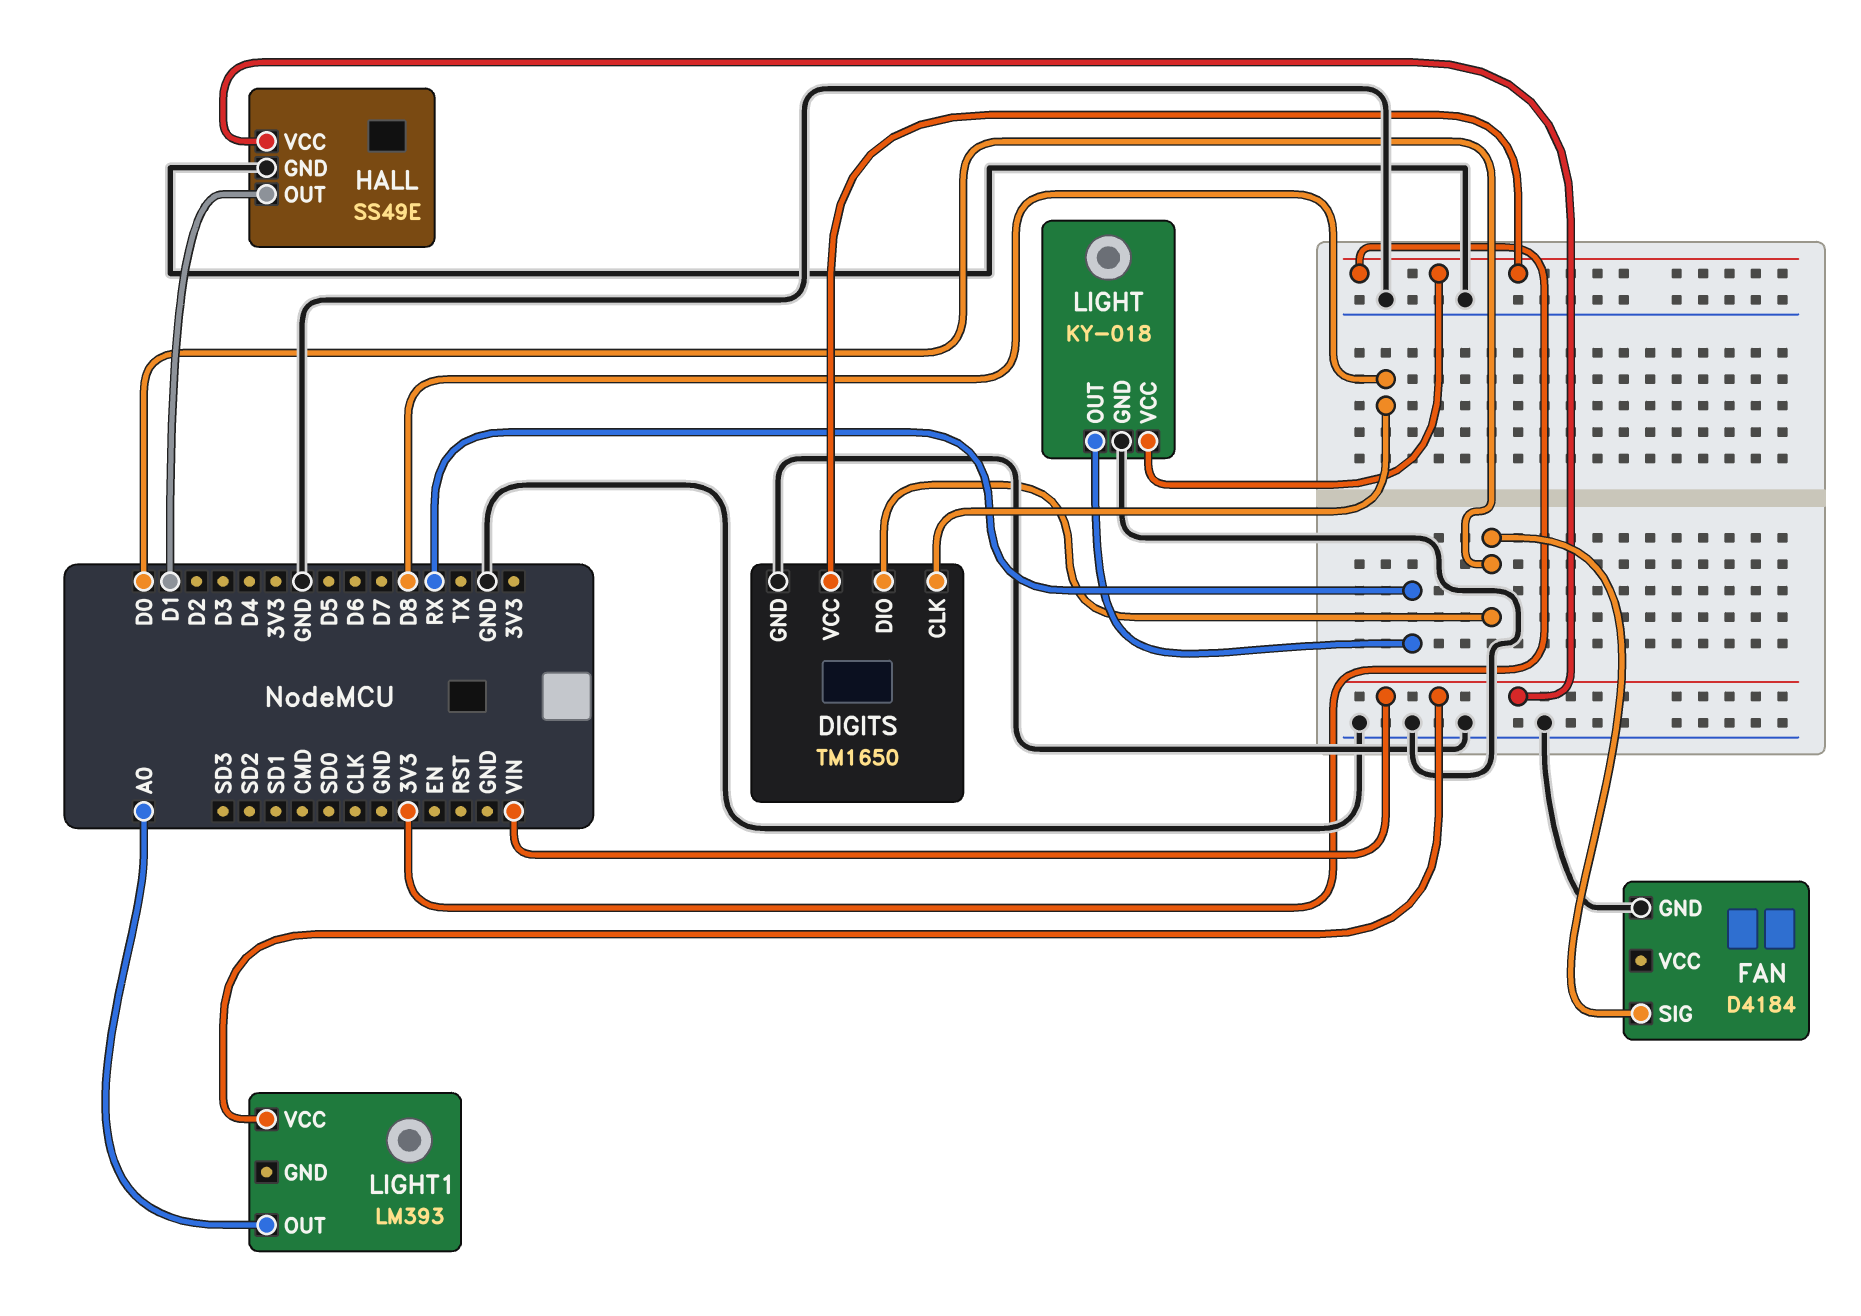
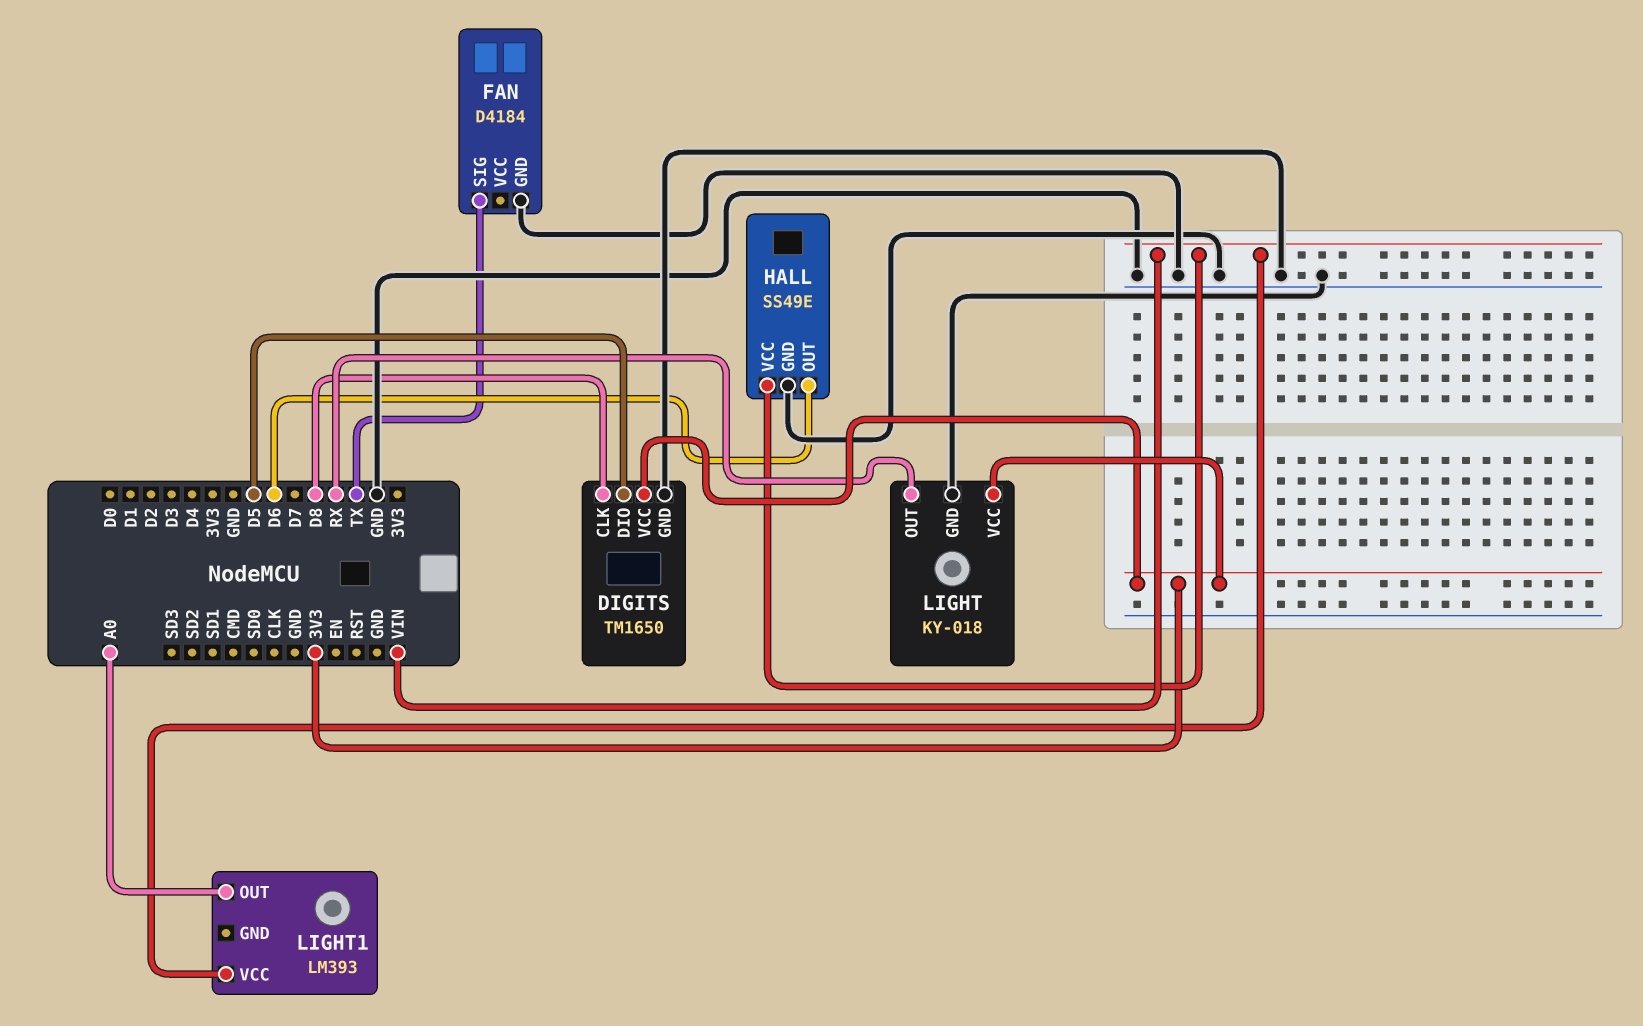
DIGITS pin DIO: D0 -> D5
FAN pin SIG: D0 -> TX
HALL pin OUT: D1 -> D6

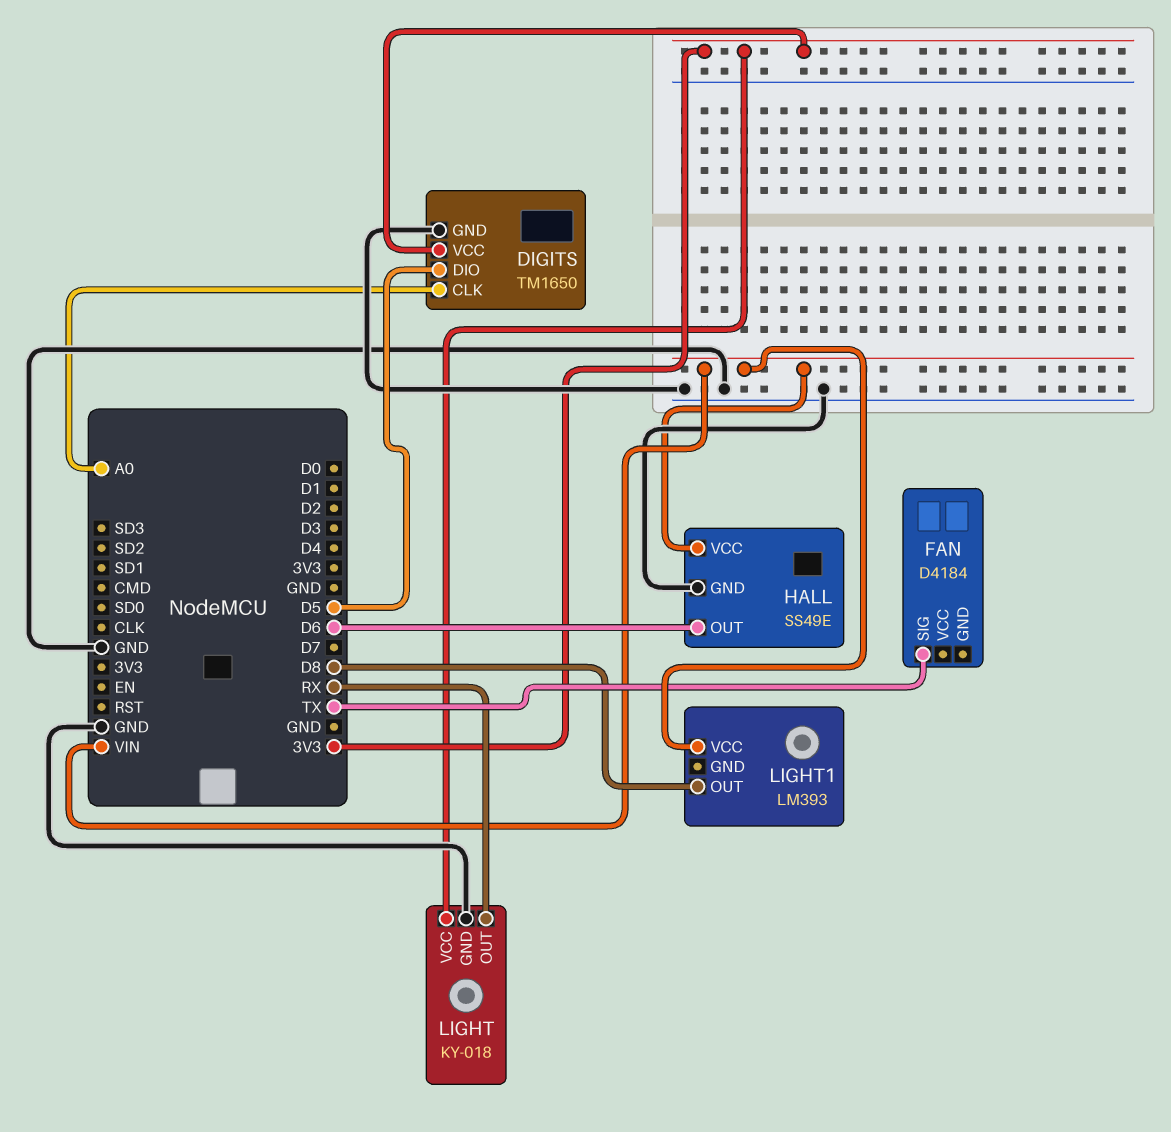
DIGITS pin CLK: D8 -> A0
FAN pin GND: GND -> none
LIGHT1 pin OUT: A0 -> D8

